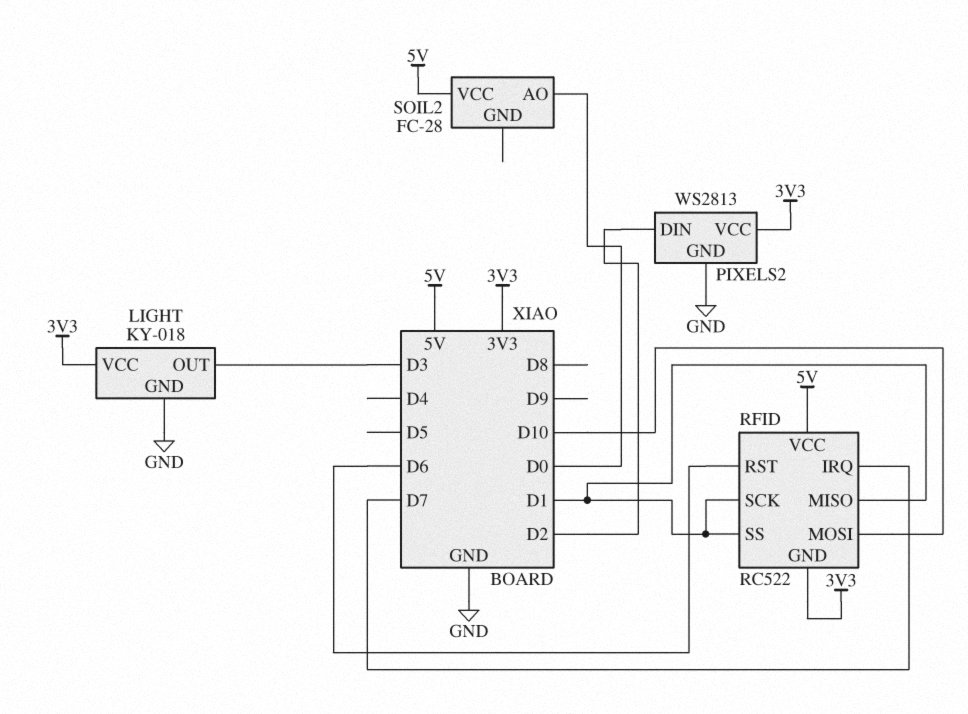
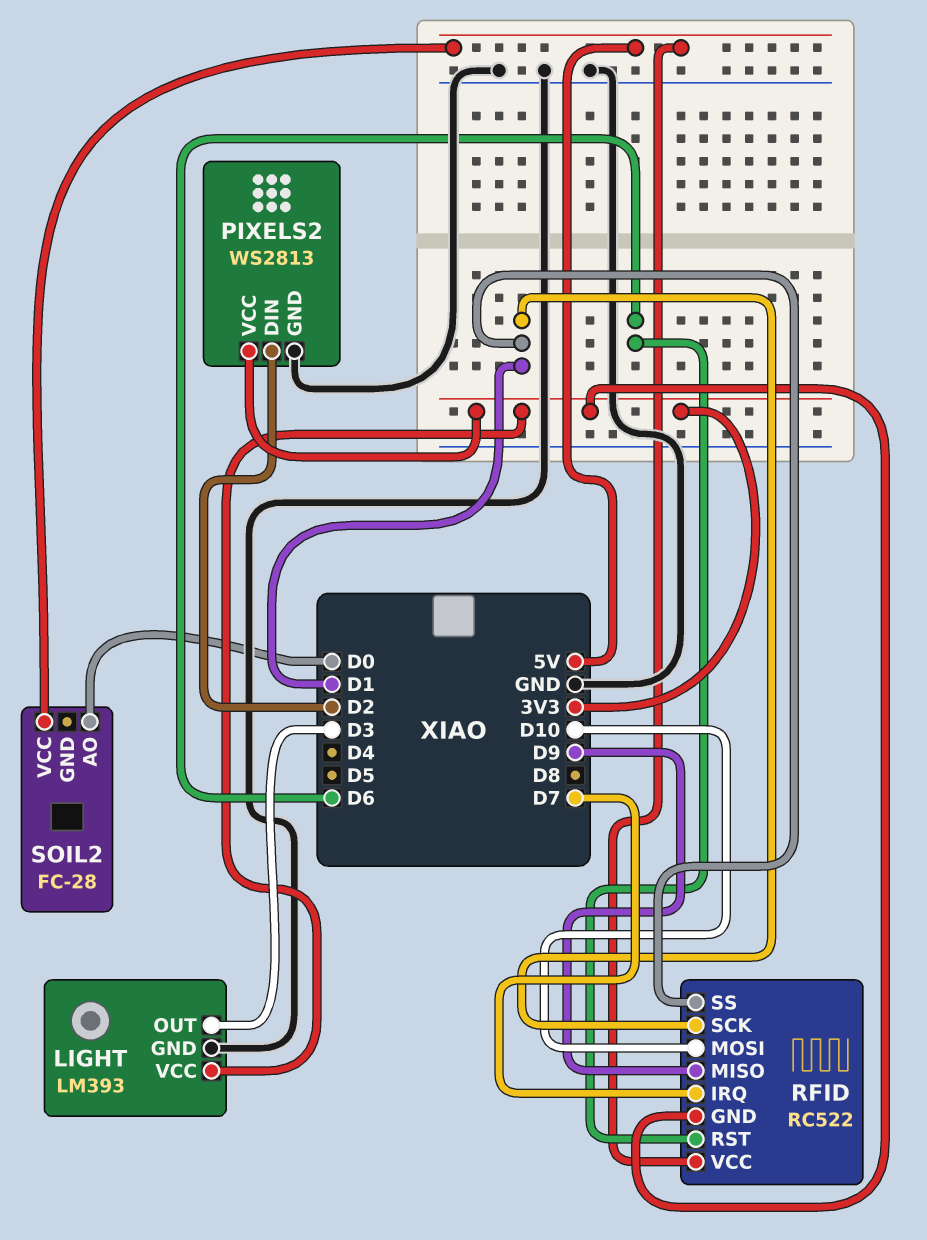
LIGHT: KY-018 -> LM393
RFID pin MISO: D1 -> D9

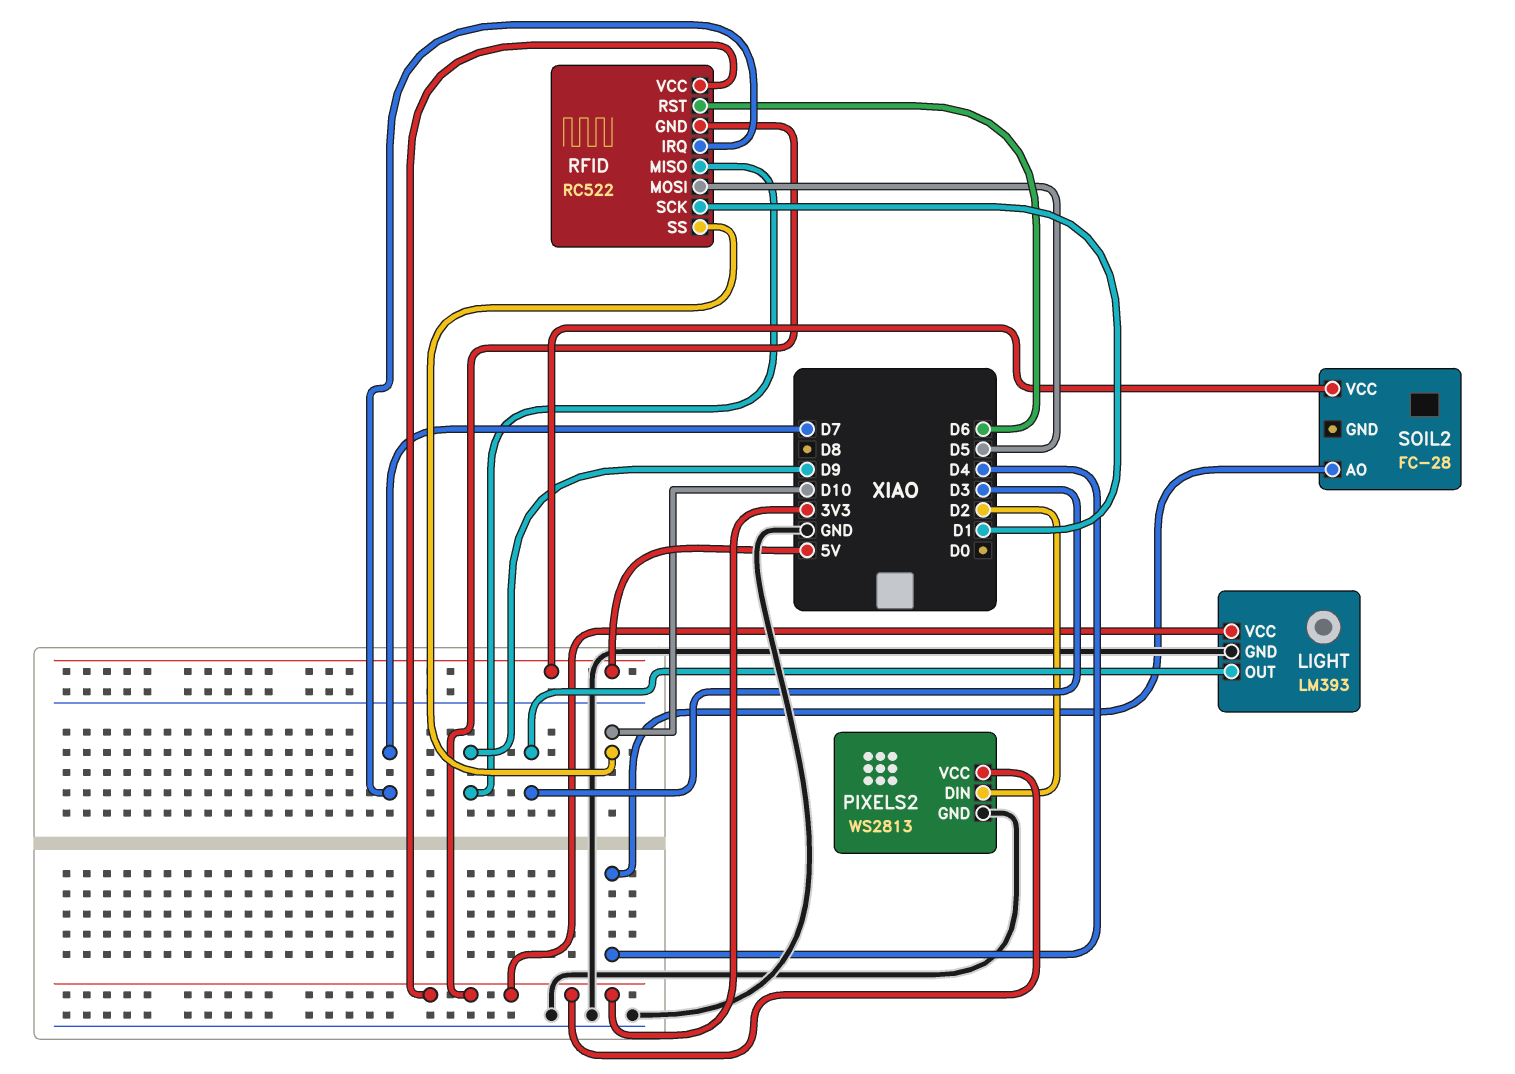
RFID pin MOSI: D10 -> D5
RFID pin SS: D1 -> D10
RFID pin VCC: 5V -> 3V3
SOIL2 pin AO: D0 -> D4

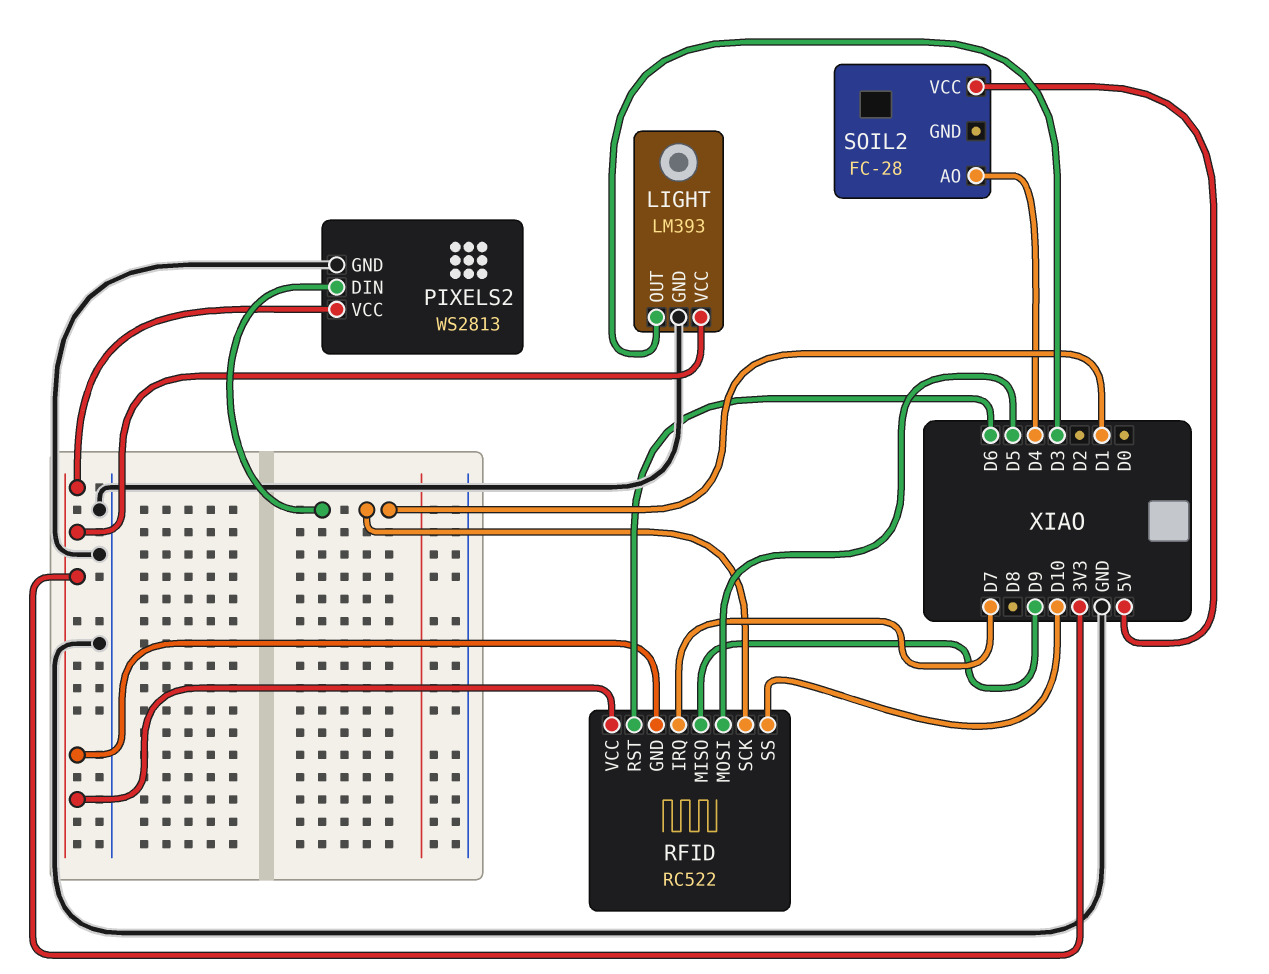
PIXELS2 pin DIN: D2 -> D1

